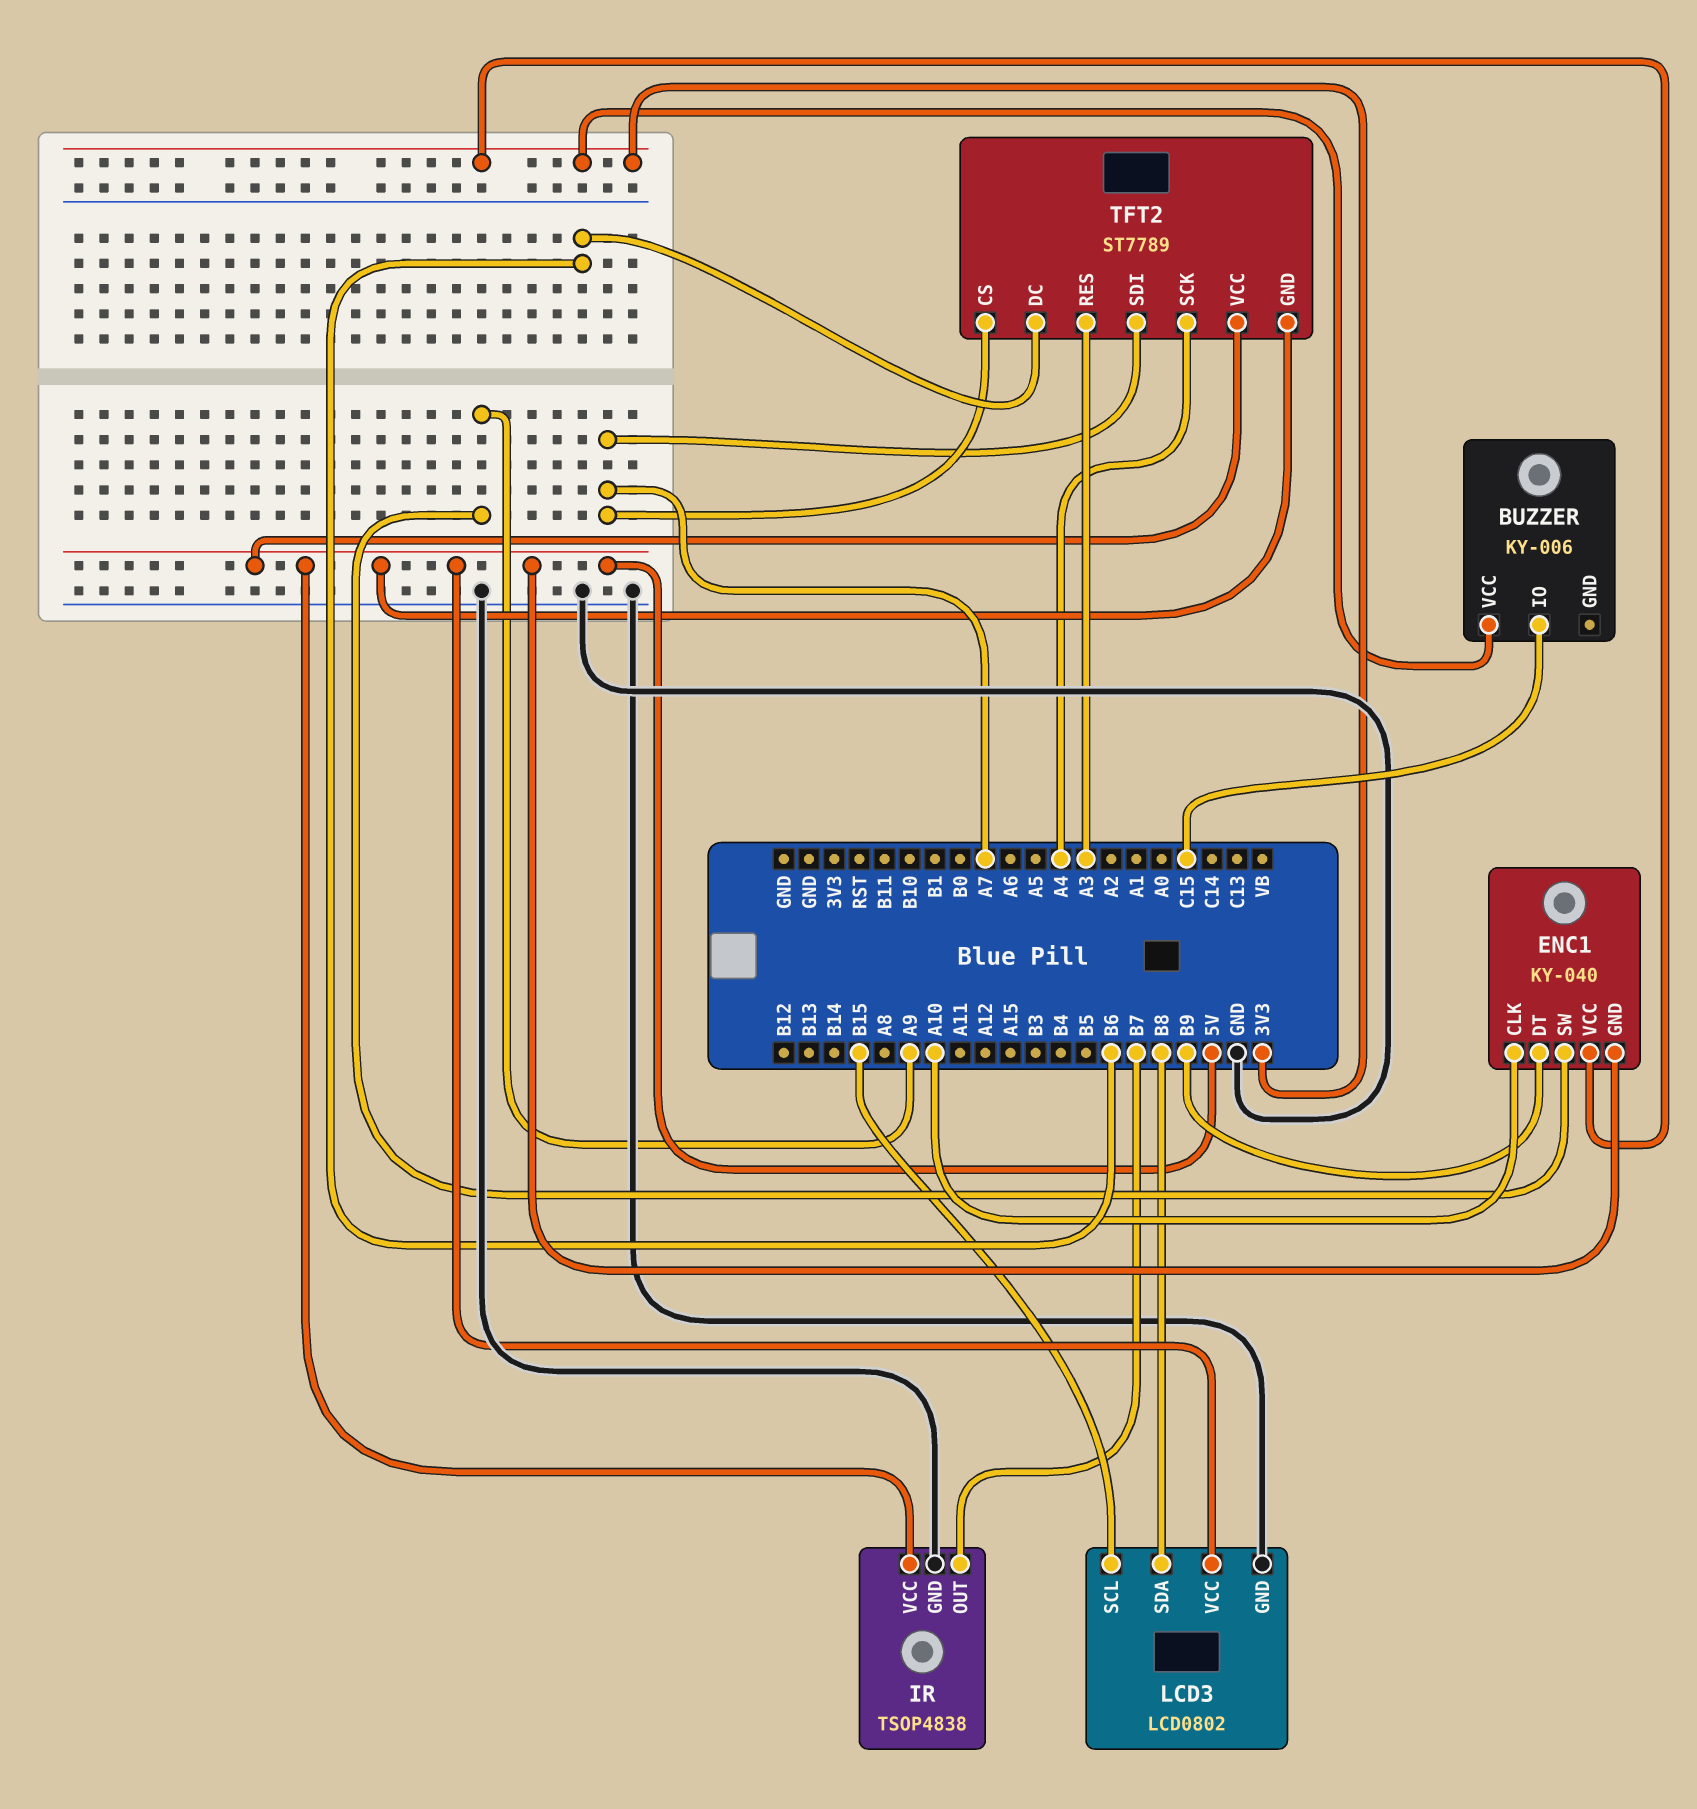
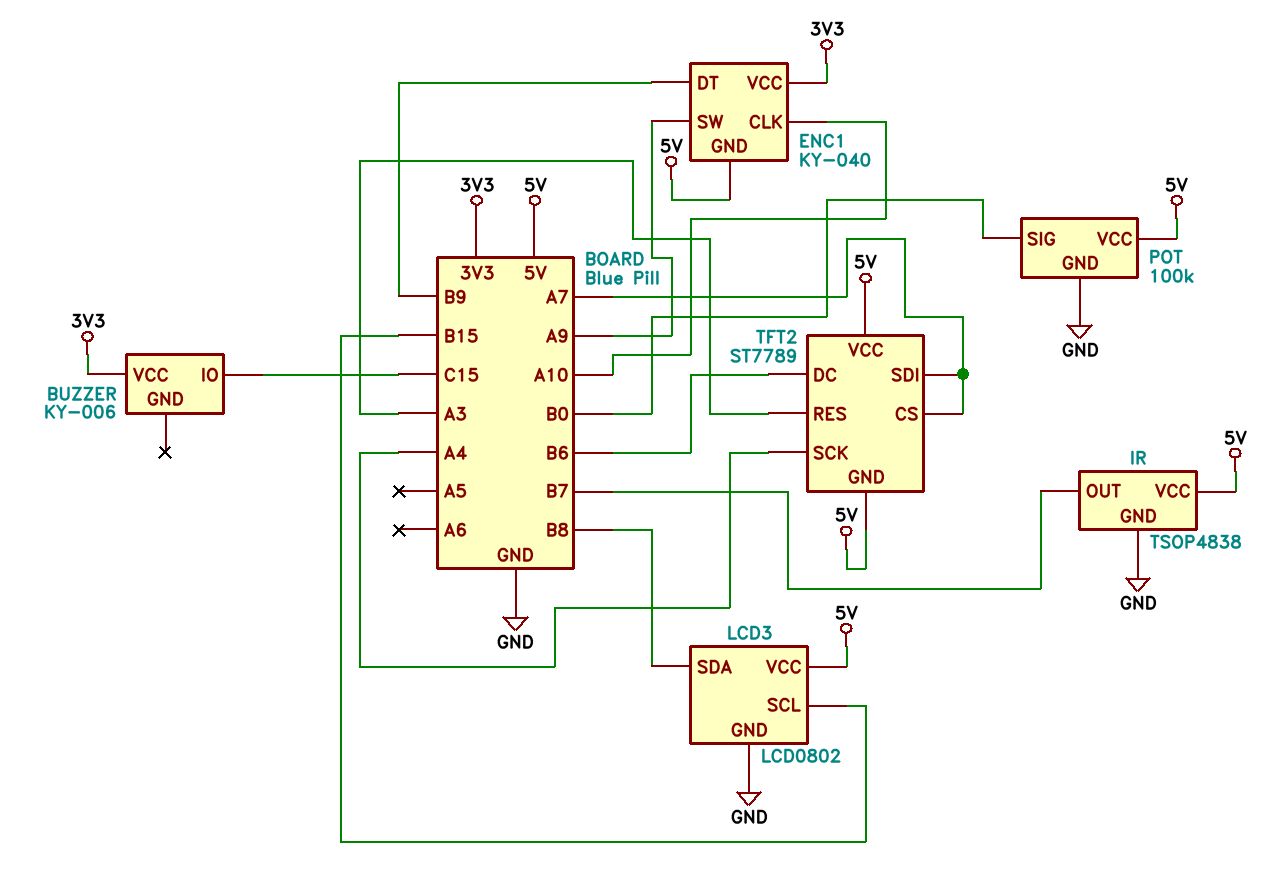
POT: none -> 100k
POT pin GND: none -> GND
POT pin SIG: none -> B0
POT pin VCC: none -> 5V

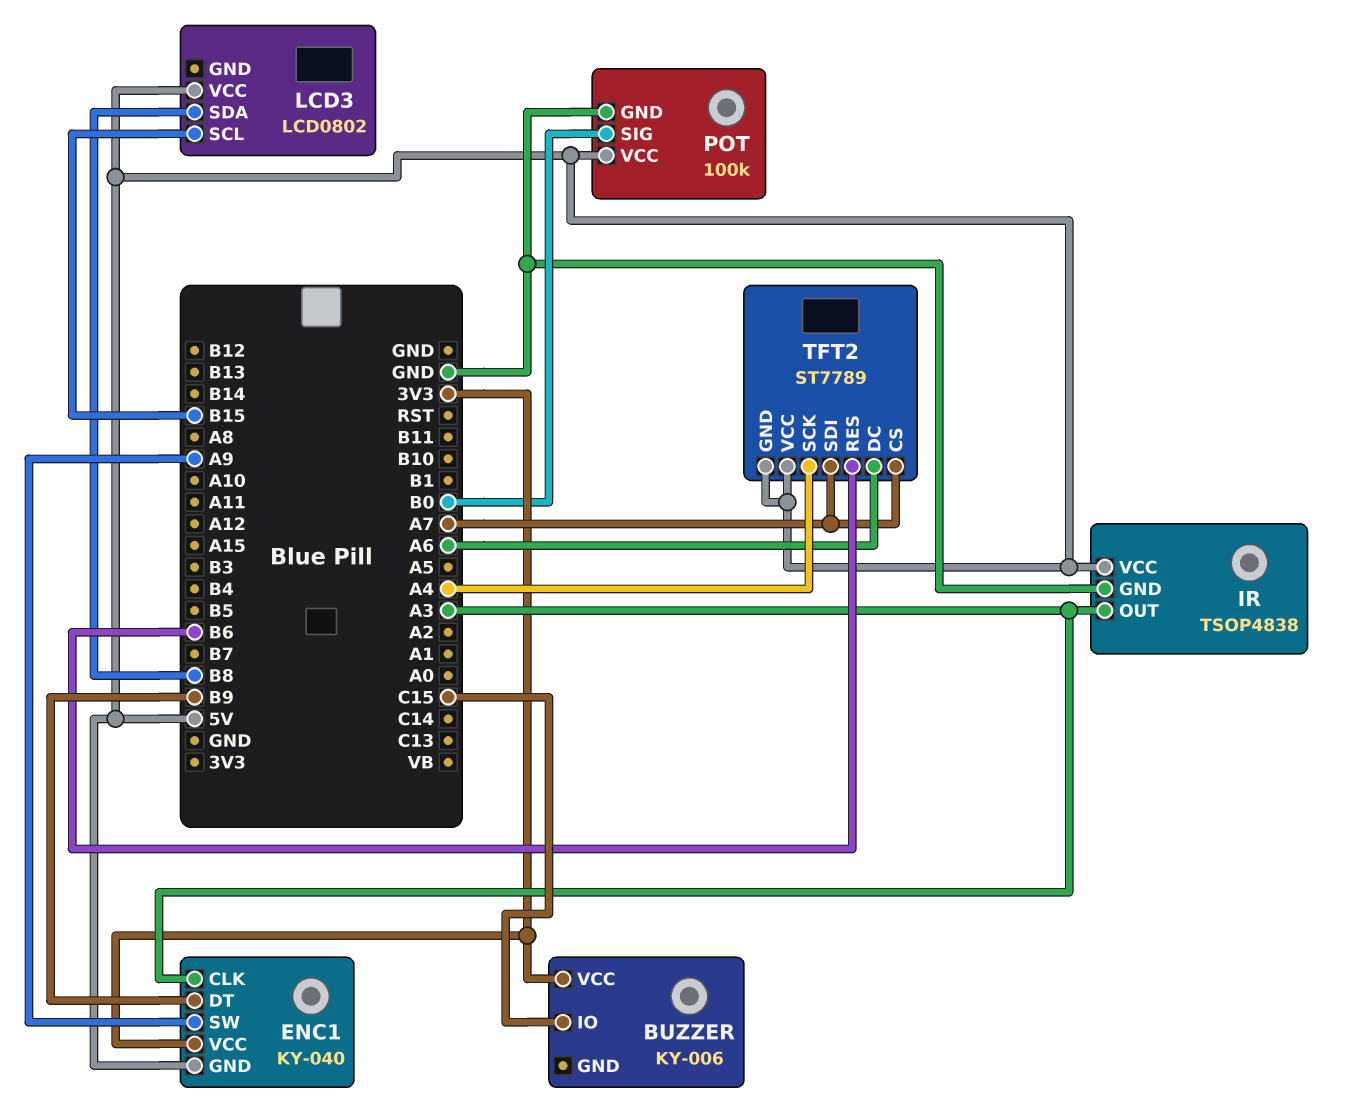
ENC1 pin CLK: A10 -> A3
IR pin OUT: B7 -> A3
LCD3 pin GND: GND -> none
TFT2 pin DC: B6 -> A6
TFT2 pin RES: A3 -> B6

